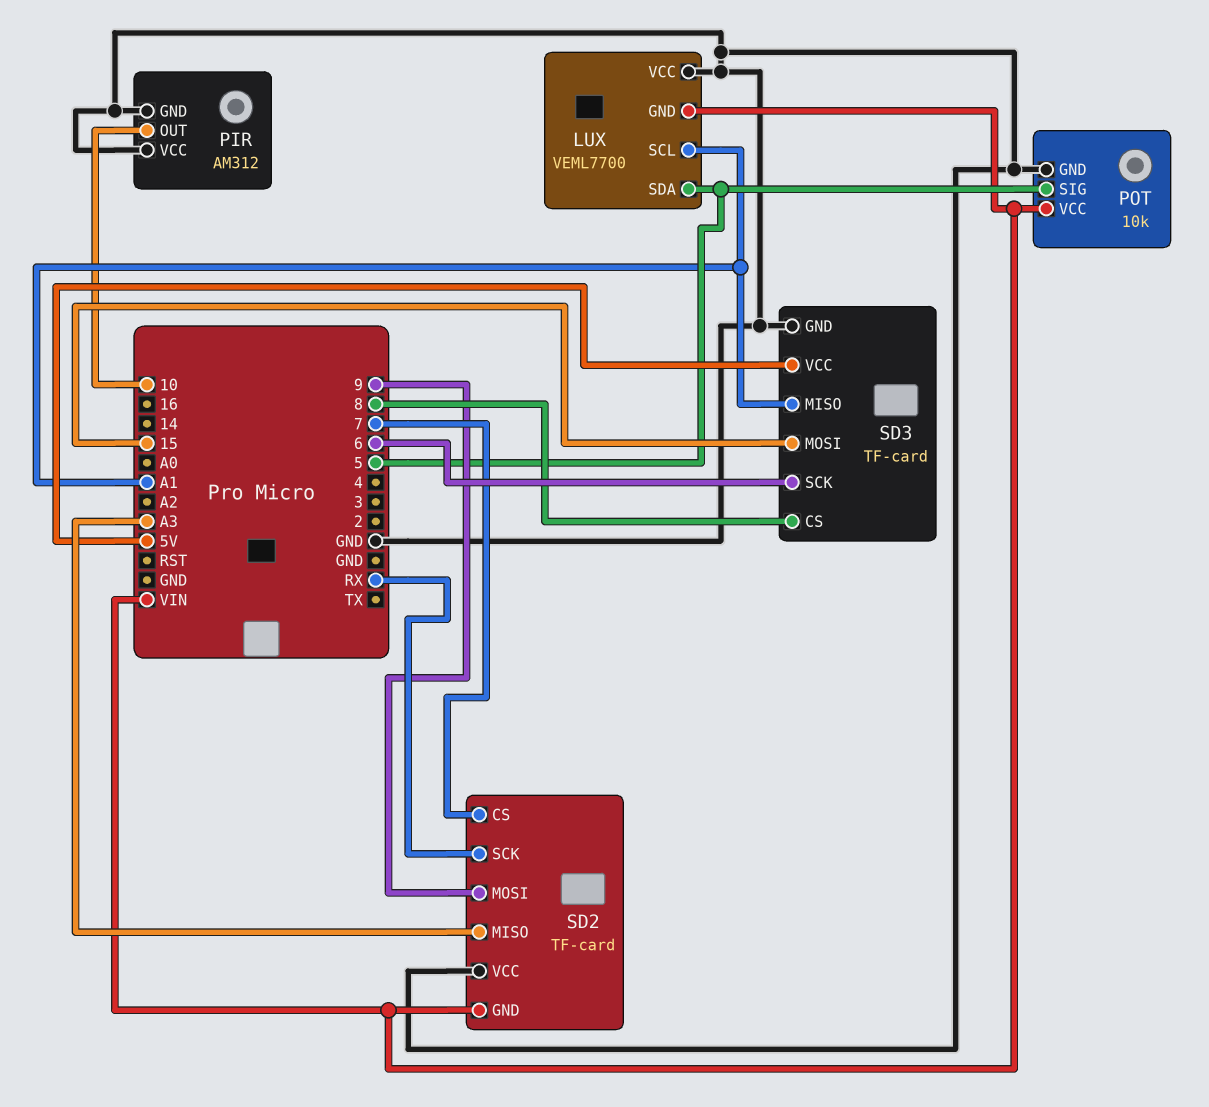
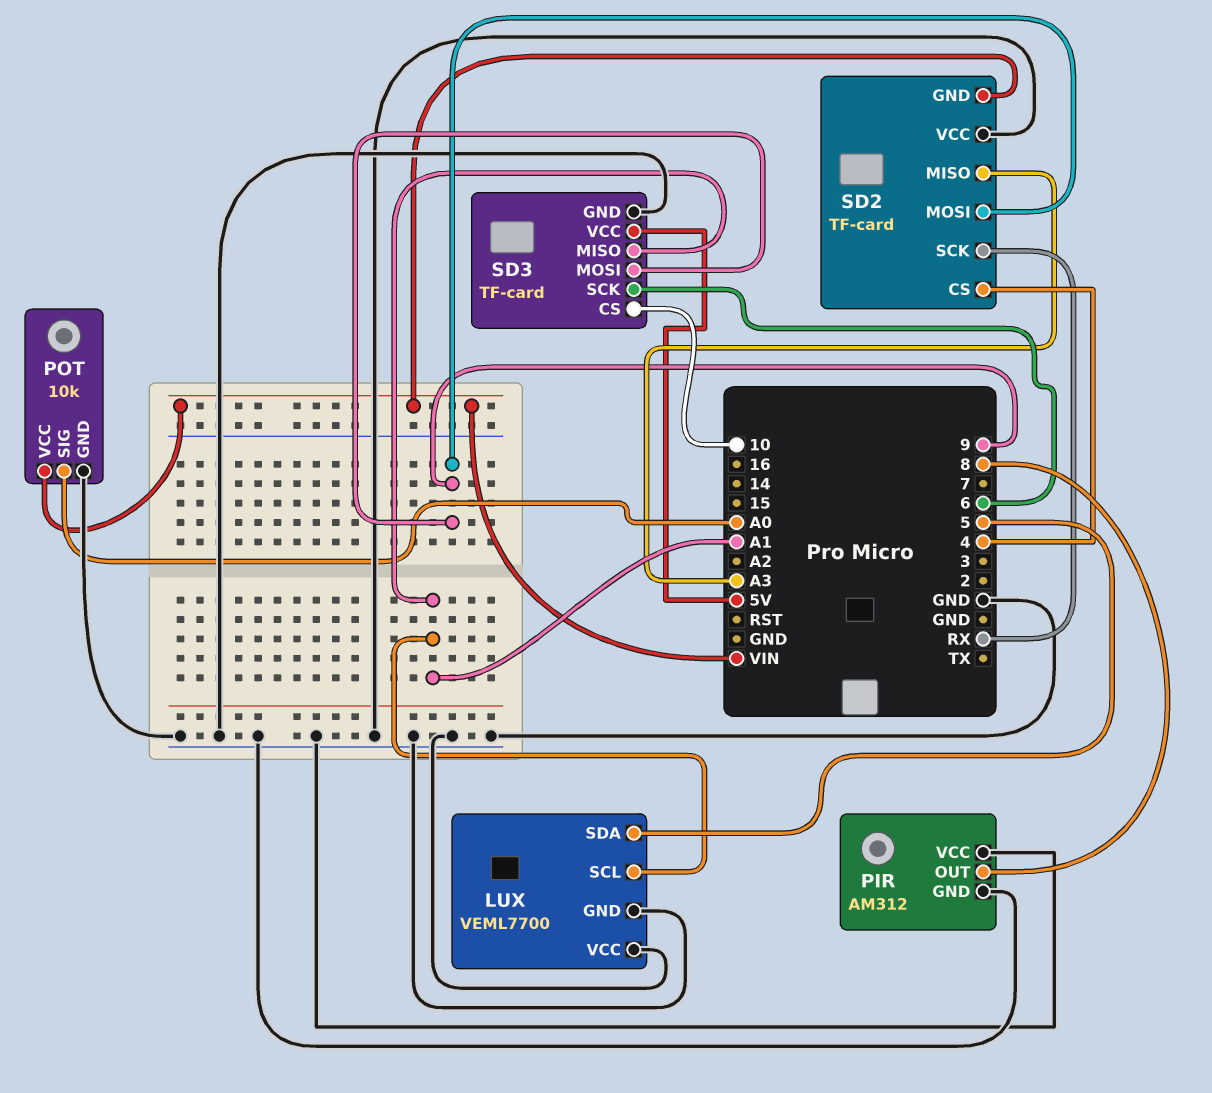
LUX pin GND: VIN -> GND
PIR pin OUT: 10 -> 8
POT pin SIG: 5 -> A0
SD2 pin CS: 7 -> 4
SD3 pin CS: 8 -> 10
SD3 pin MOSI: 15 -> 9

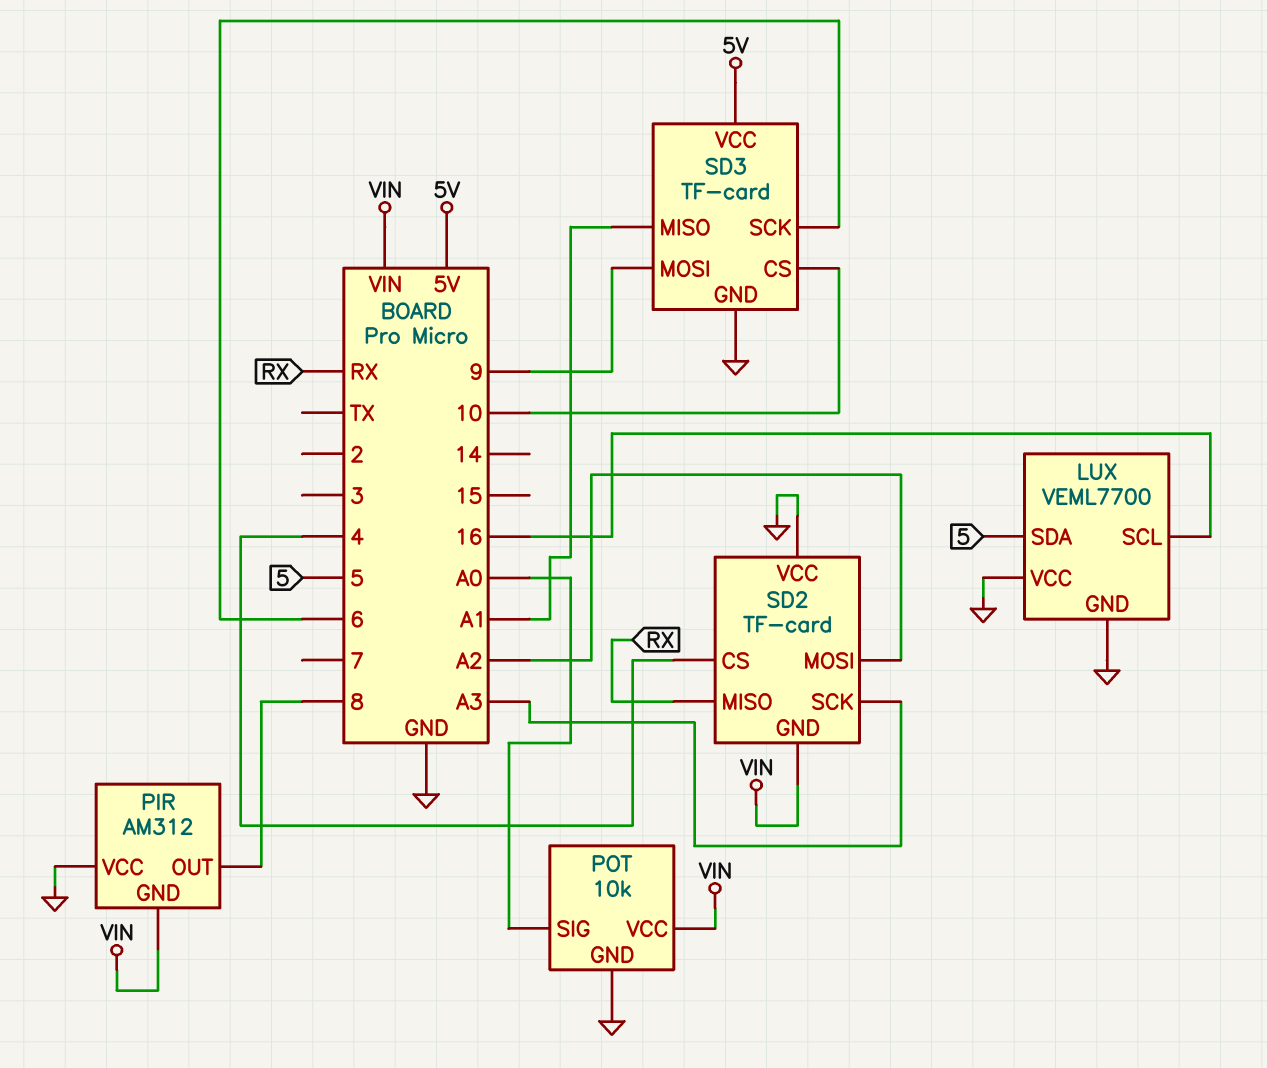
LUX pin SCL: A1 -> 16
PIR pin GND: GND -> VIN
SD2 pin MISO: A3 -> RX
SD2 pin MOSI: 9 -> A2
SD2 pin SCK: RX -> A3

